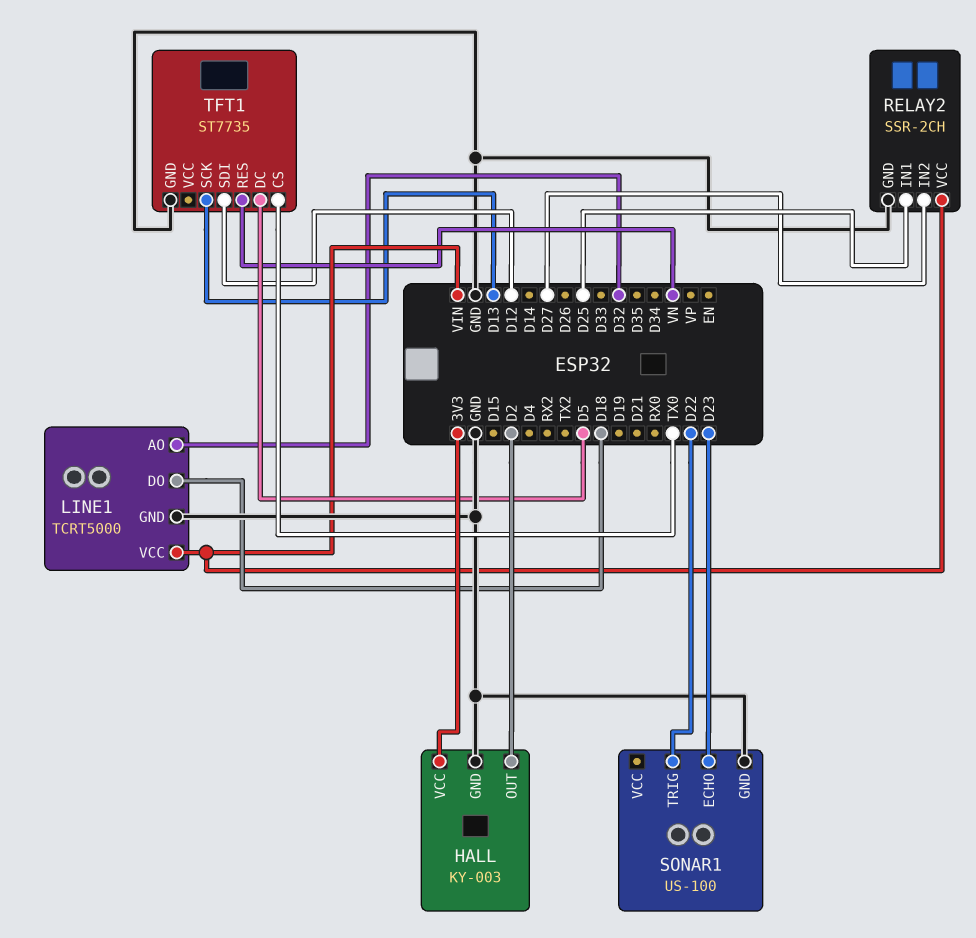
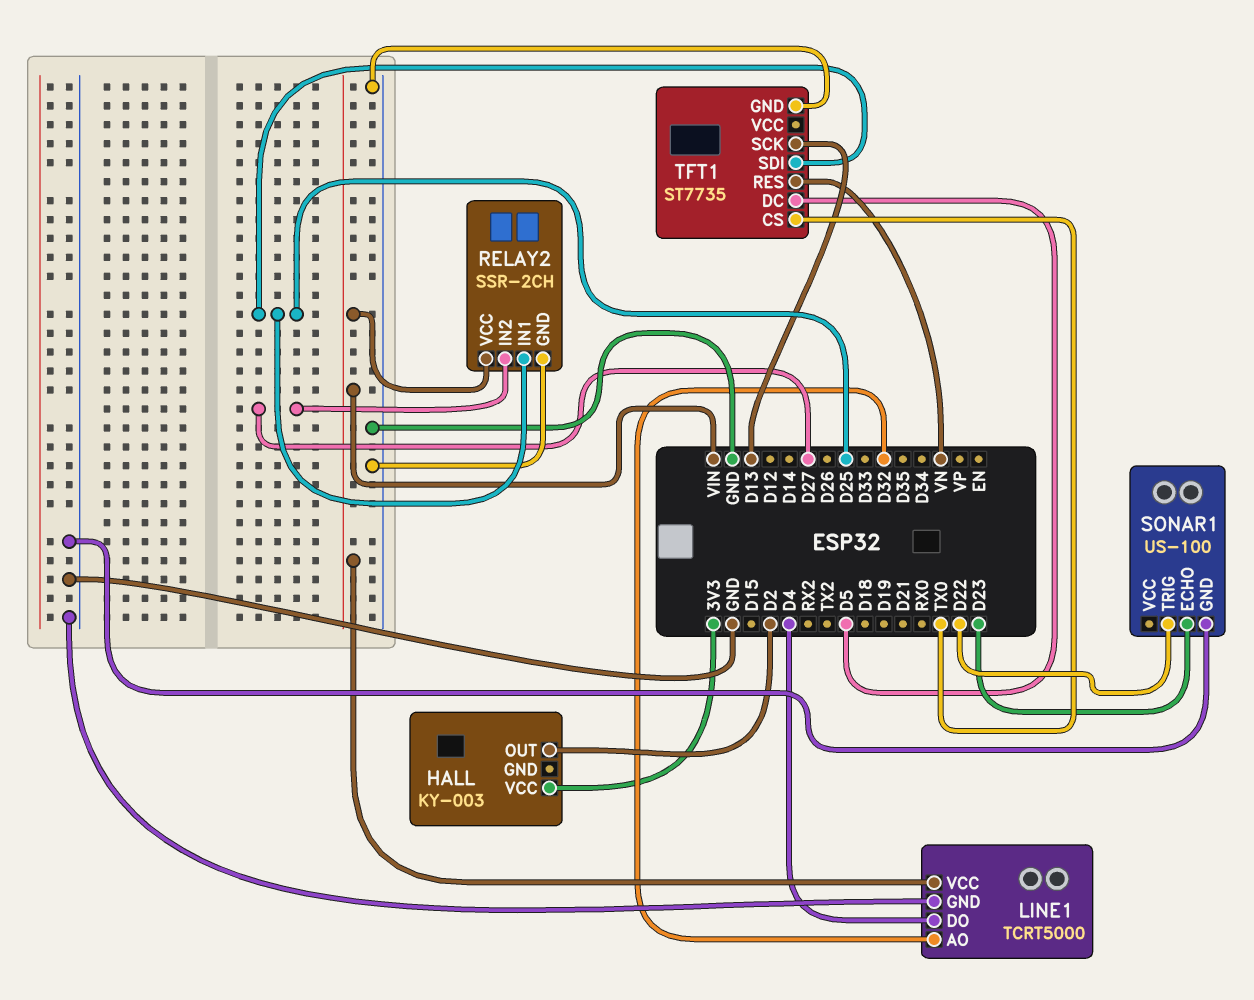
HALL pin GND: GND -> none
LINE1 pin DO: D18 -> D4
TFT1 pin SDI: D12 -> D25

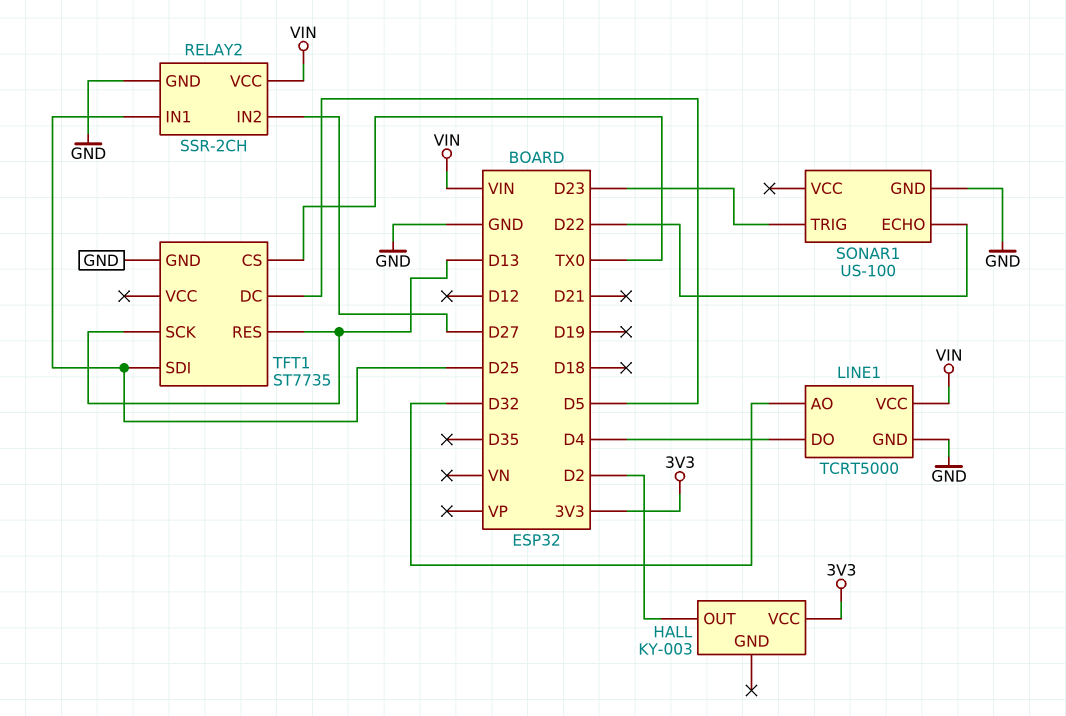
SONAR1 pin ECHO: D23 -> D22
SONAR1 pin TRIG: D22 -> D23
TFT1 pin RES: VN -> D13

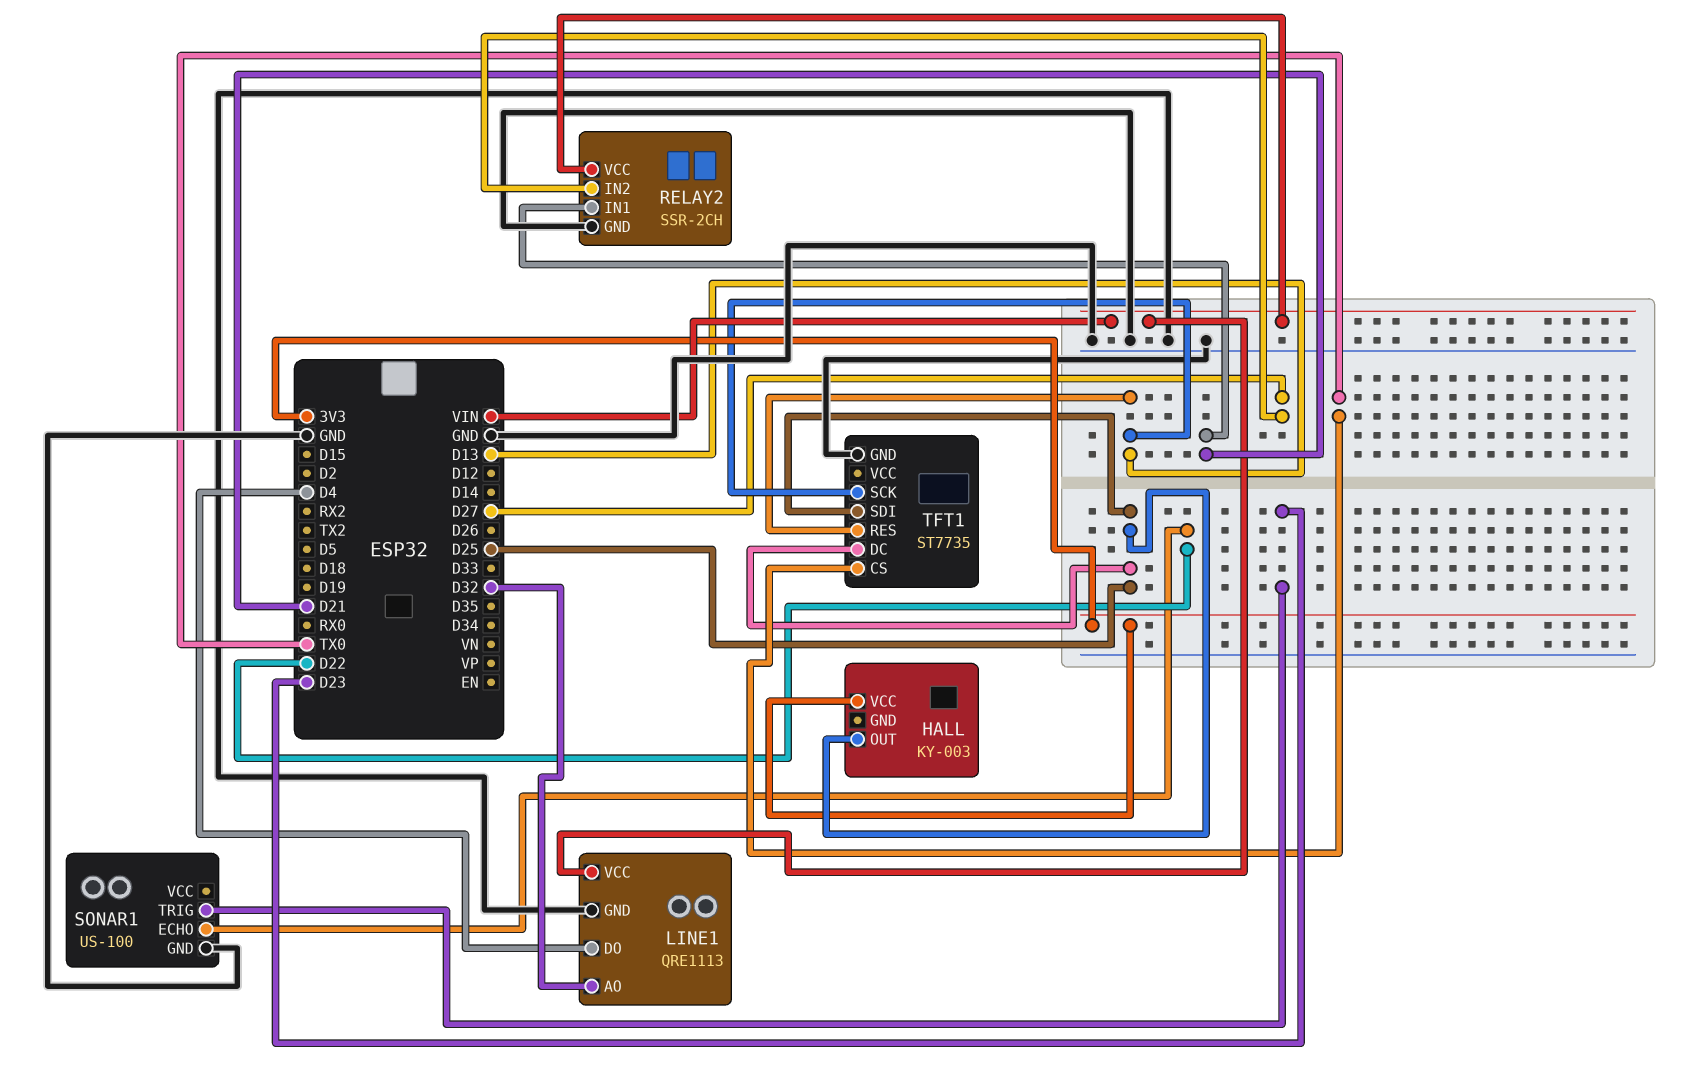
HALL pin OUT: D2 -> D25
LINE1: TCRT5000 -> QRE1113
RELAY2 pin IN1: D25 -> D21
TFT1 pin DC: D5 -> D25

